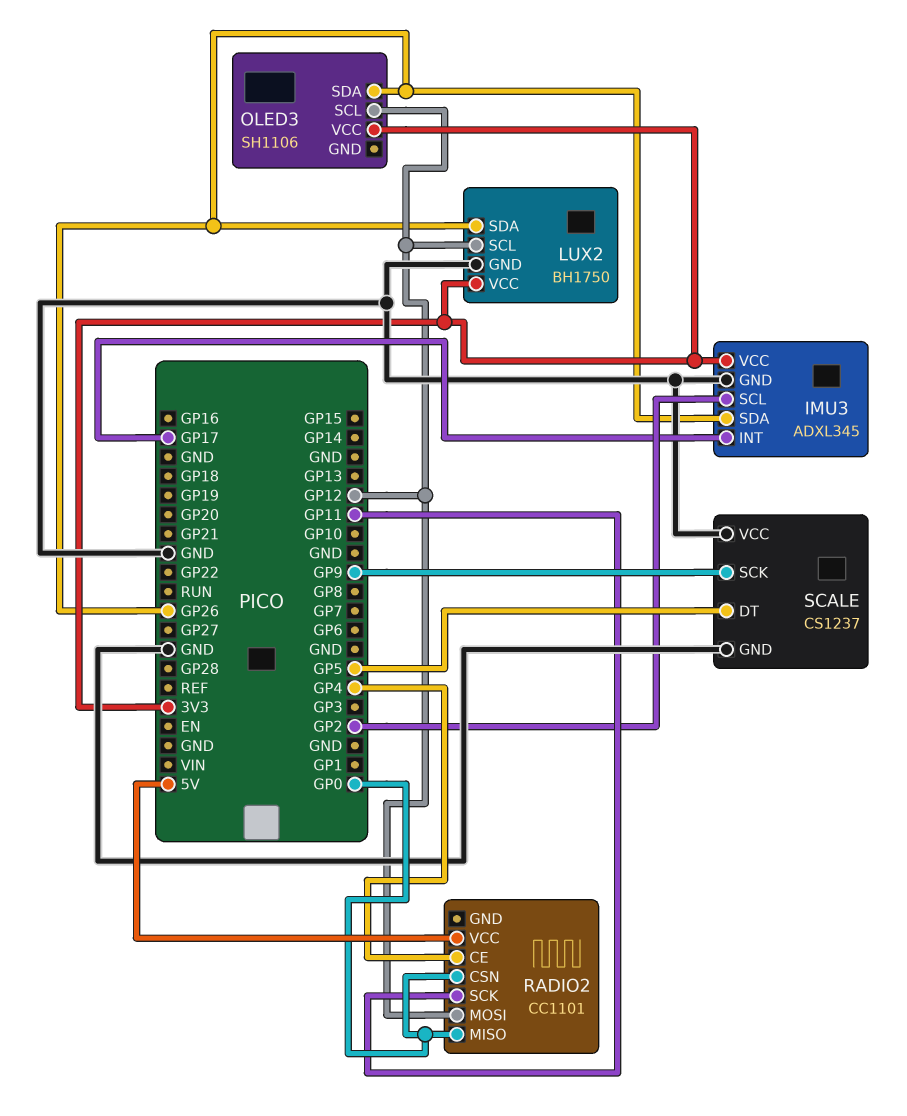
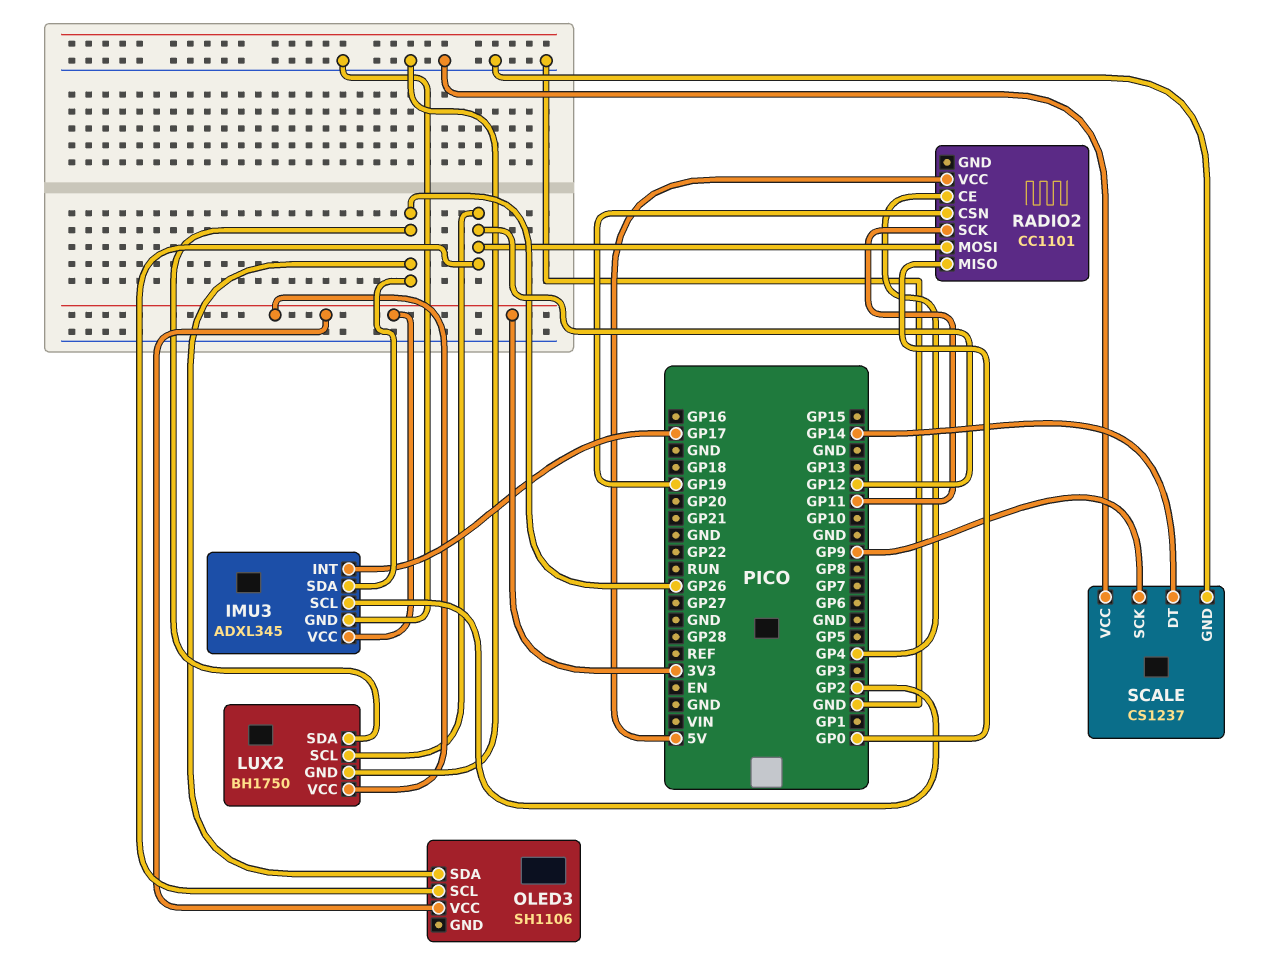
RADIO2 pin CSN: GP0 -> GP19
SCALE pin DT: GP5 -> GP14

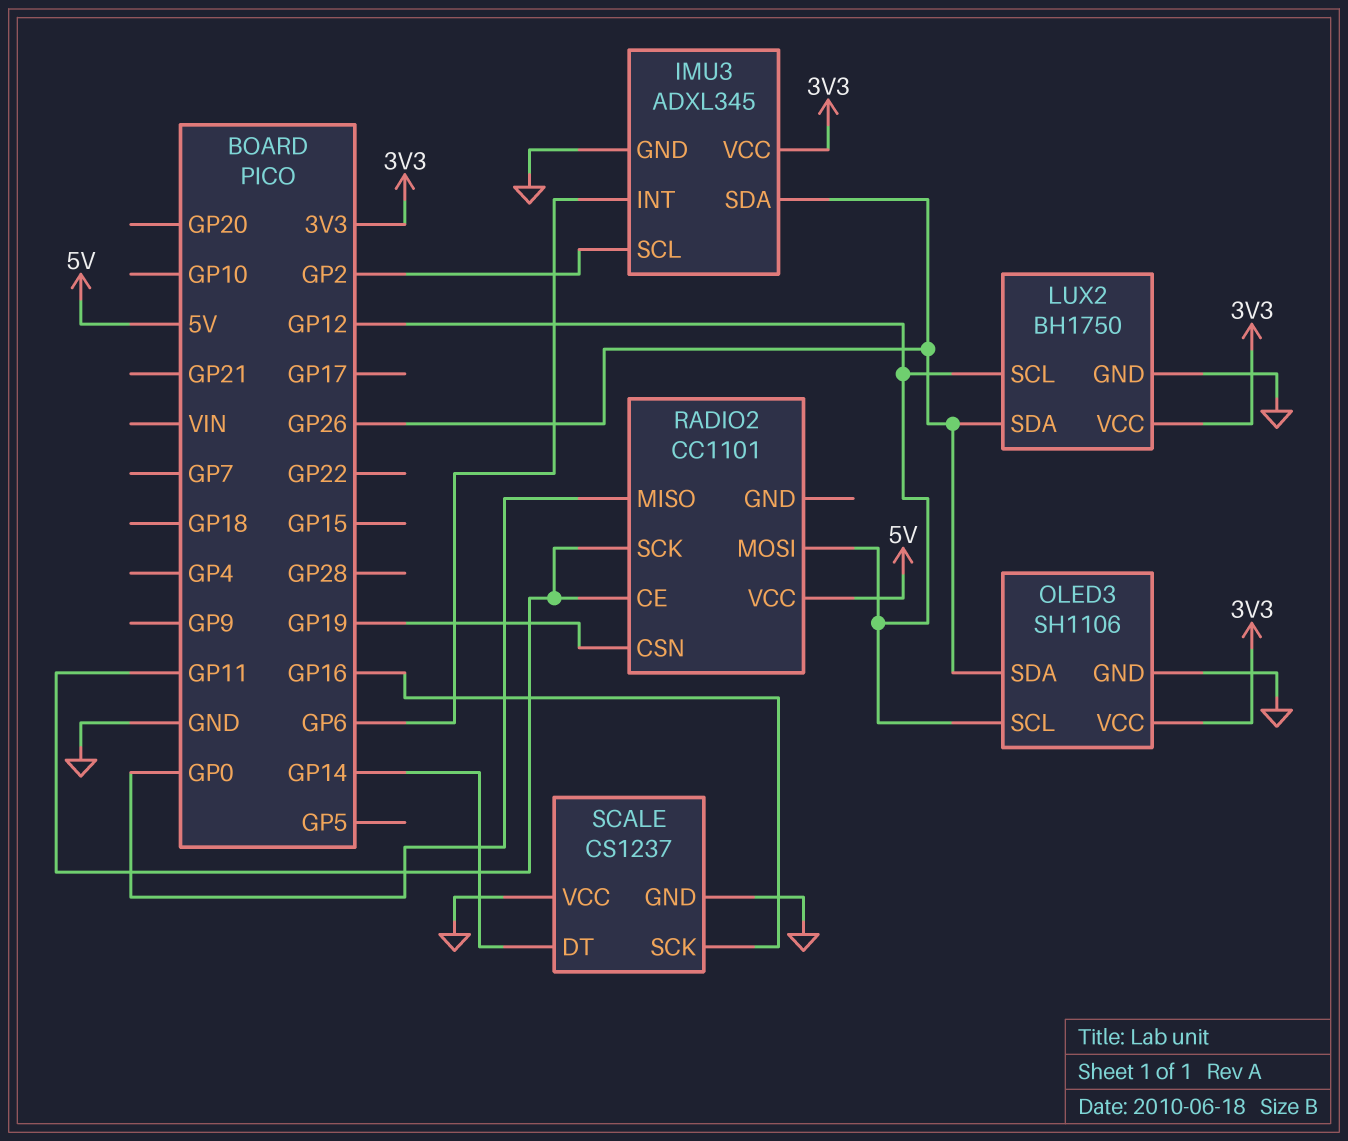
IMU3 pin INT: GP17 -> GP6
OLED3 pin GND: none -> GND
RADIO2 pin CE: GP4 -> GP11
SCALE pin SCK: GP9 -> GP16

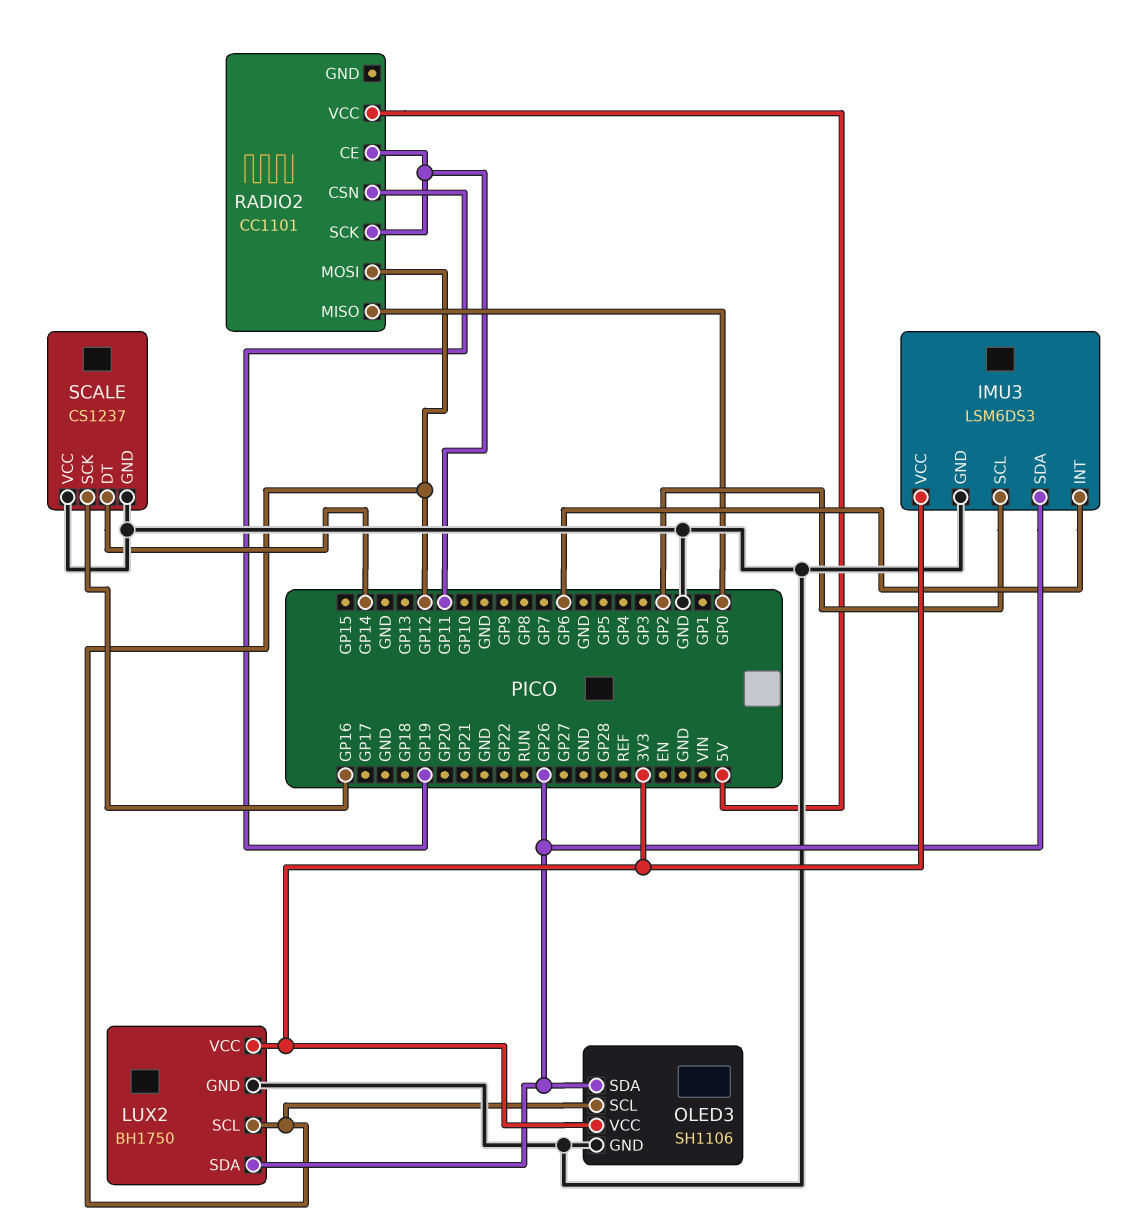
IMU3: ADXL345 -> LSM6DS3

